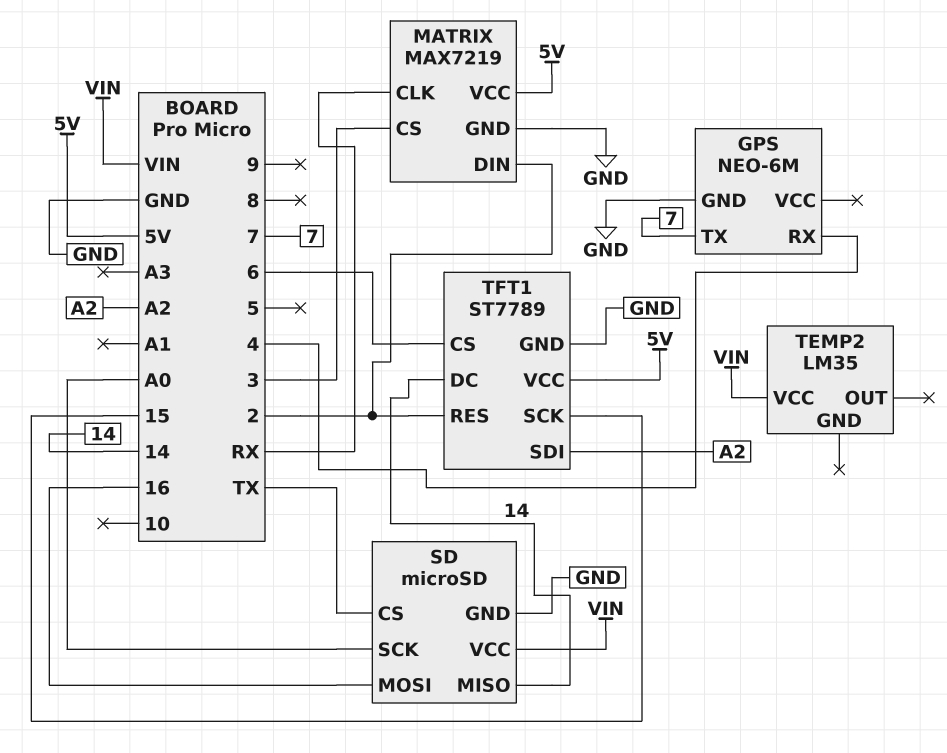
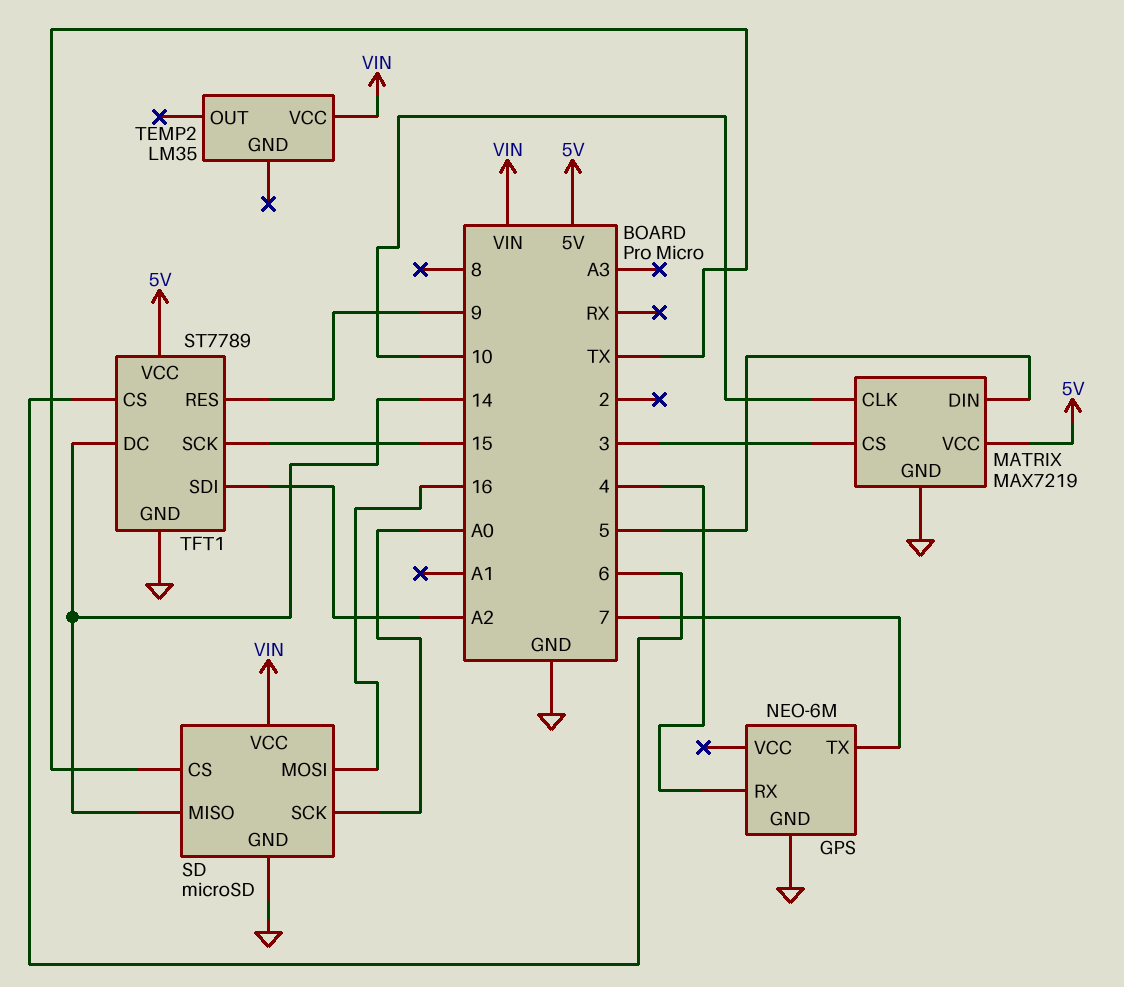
MATRIX pin CLK: RX -> 10
MATRIX pin DIN: 2 -> 5
TFT1 pin RES: 2 -> 9

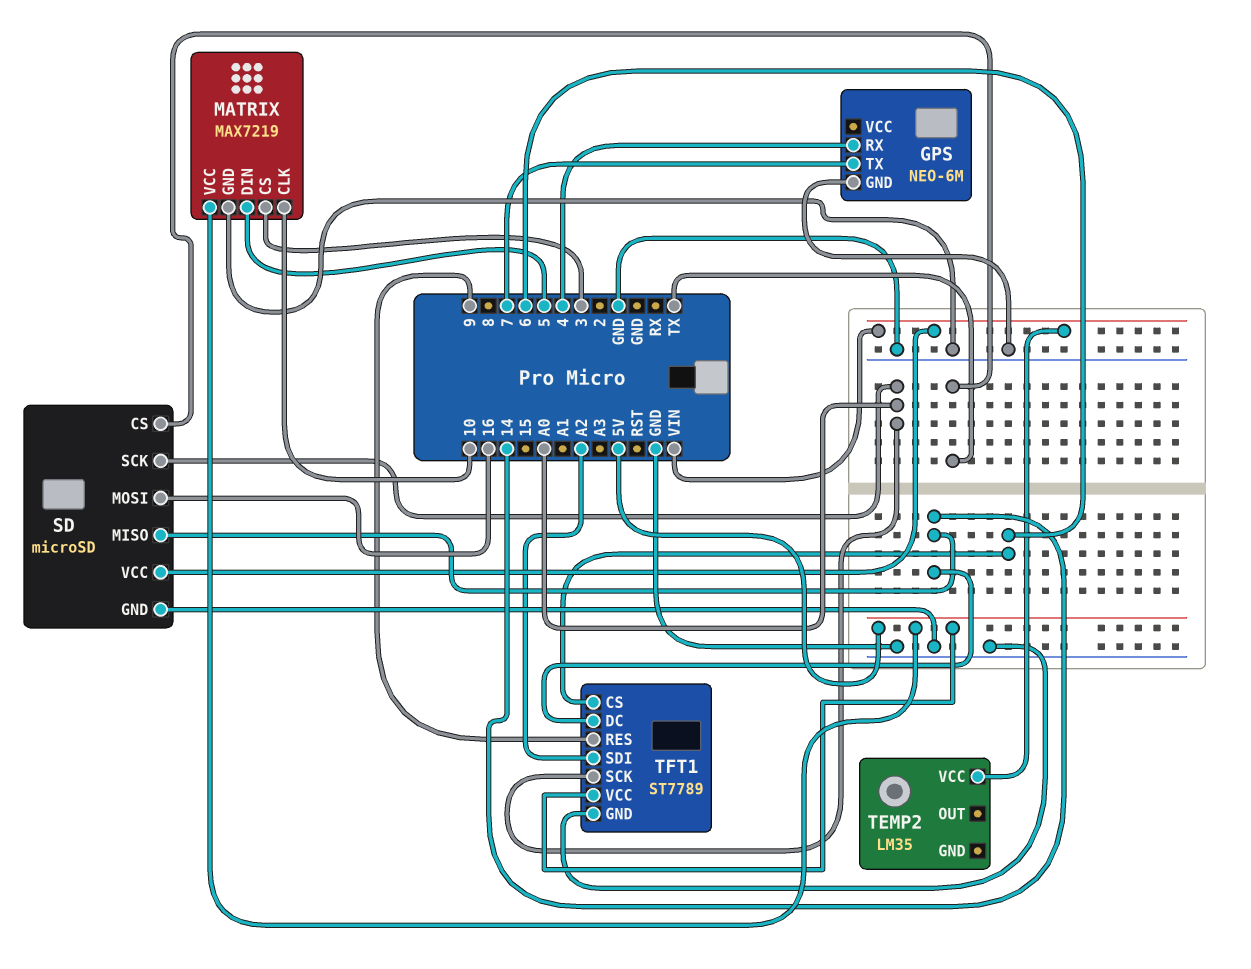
TFT1 pin SCK: 15 -> A0

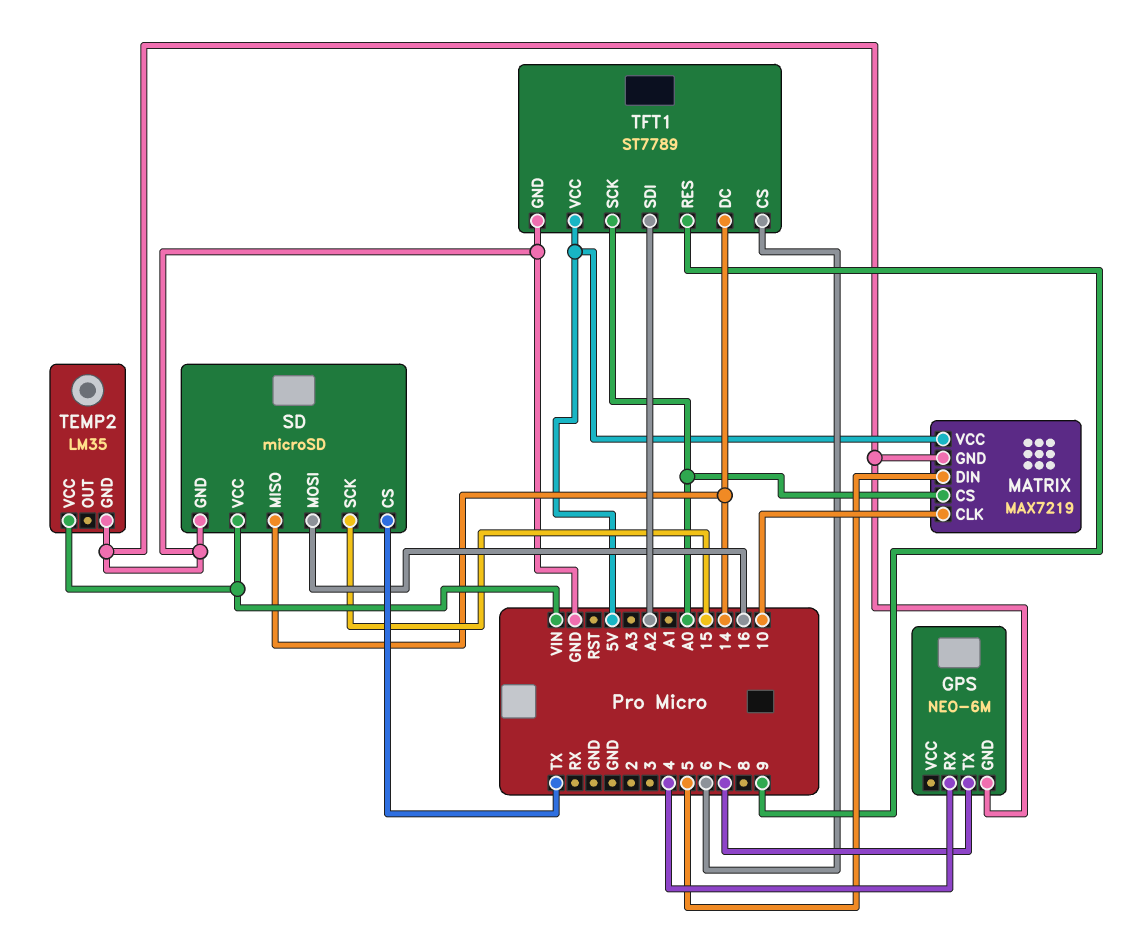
MATRIX pin CS: 3 -> A0
SD pin SCK: A0 -> 15
TEMP2 pin GND: none -> GND

